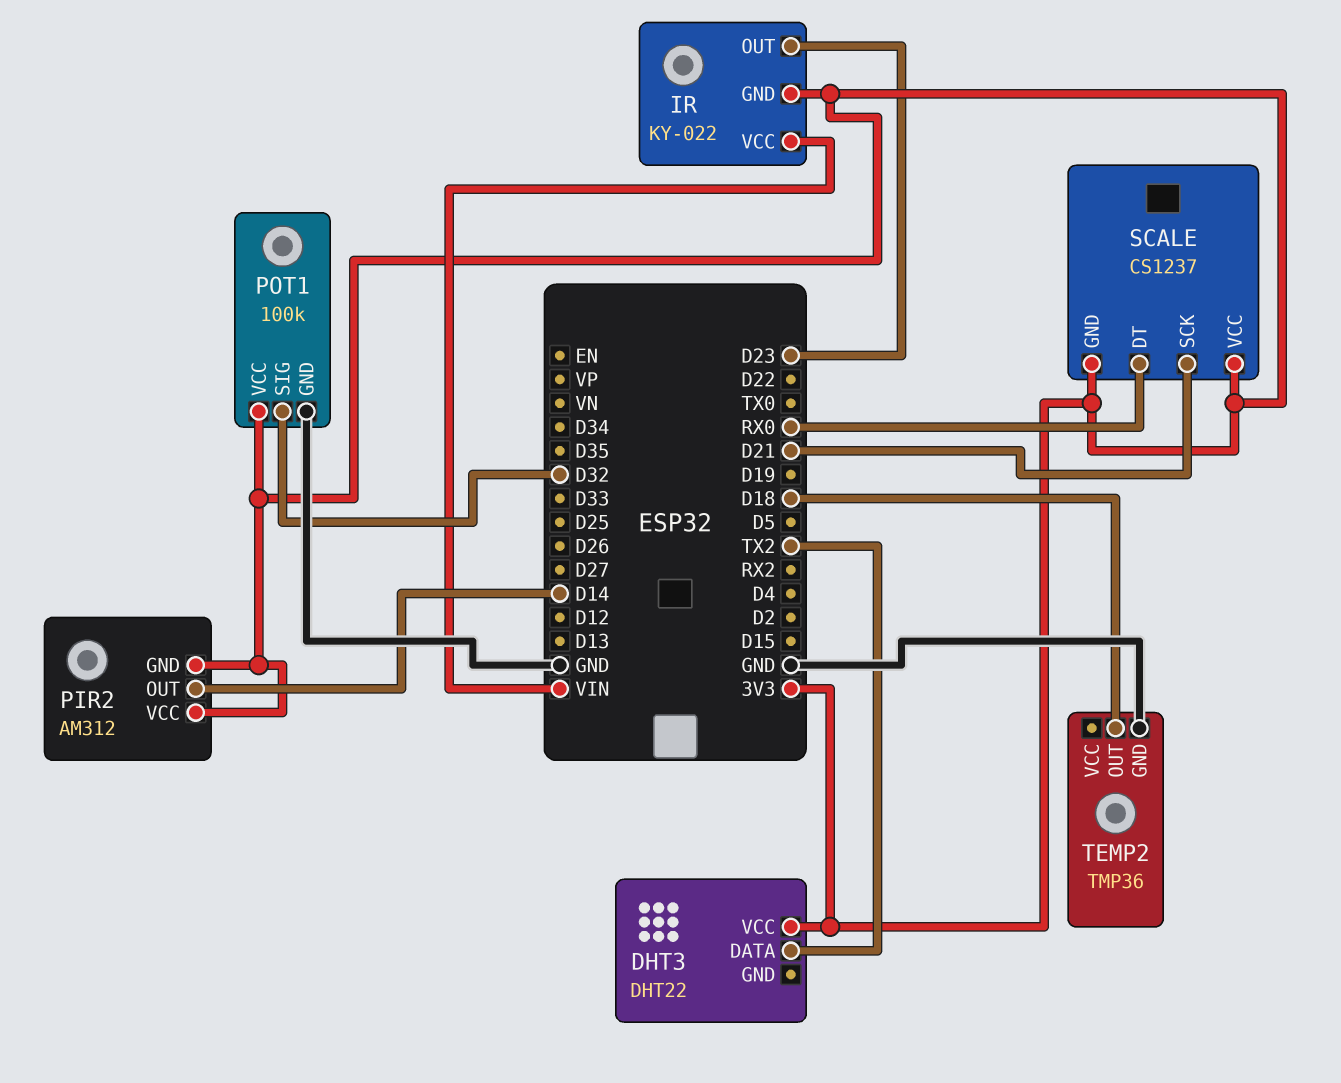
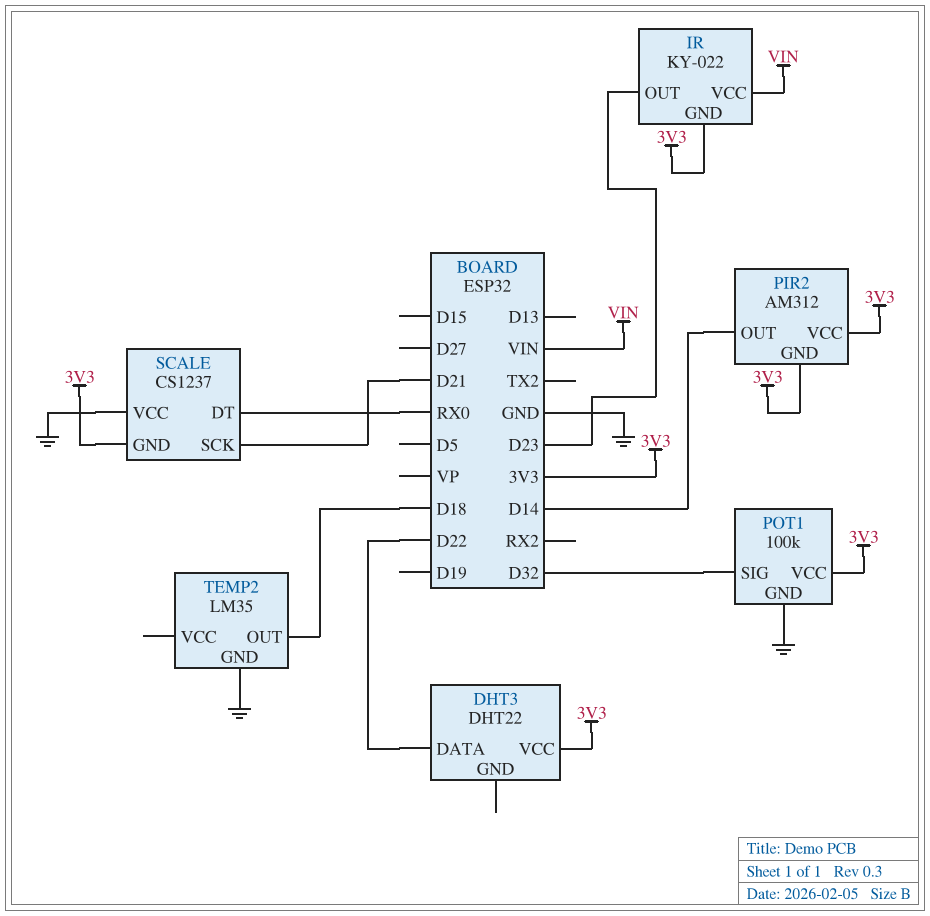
DHT3 pin DATA: TX2 -> D22
SCALE pin VCC: 3V3 -> GND
TEMP2: TMP36 -> LM35

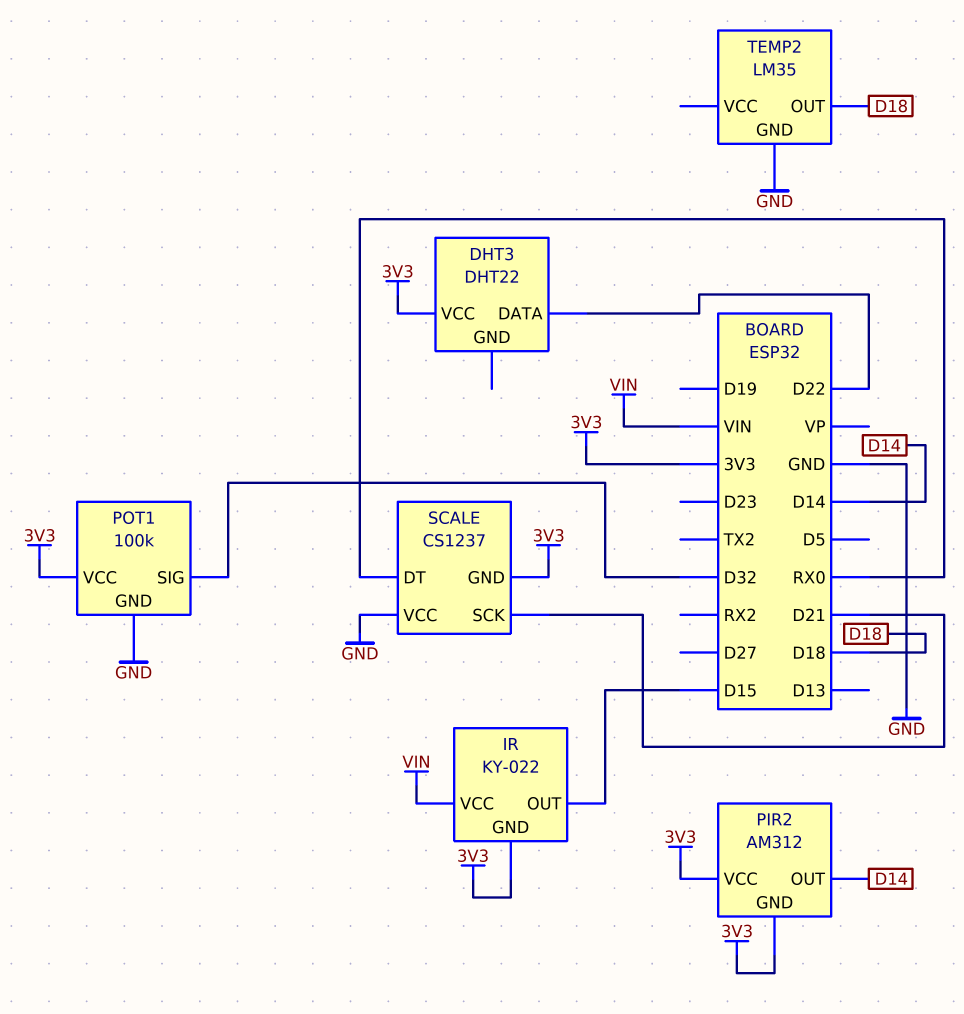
IR pin OUT: D23 -> D15

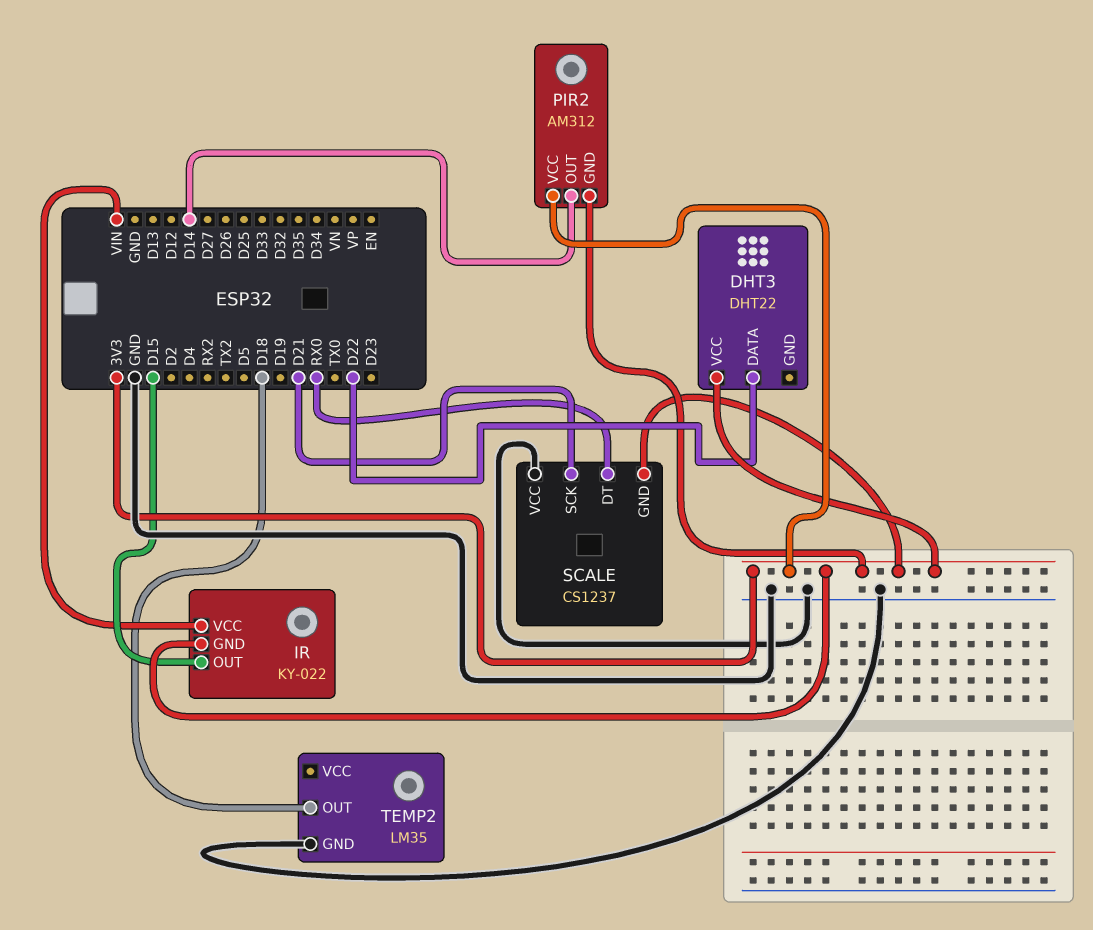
POT1: 100k -> none
POT1 pin GND: GND -> none
POT1 pin SIG: D32 -> none
POT1 pin VCC: 3V3 -> none

